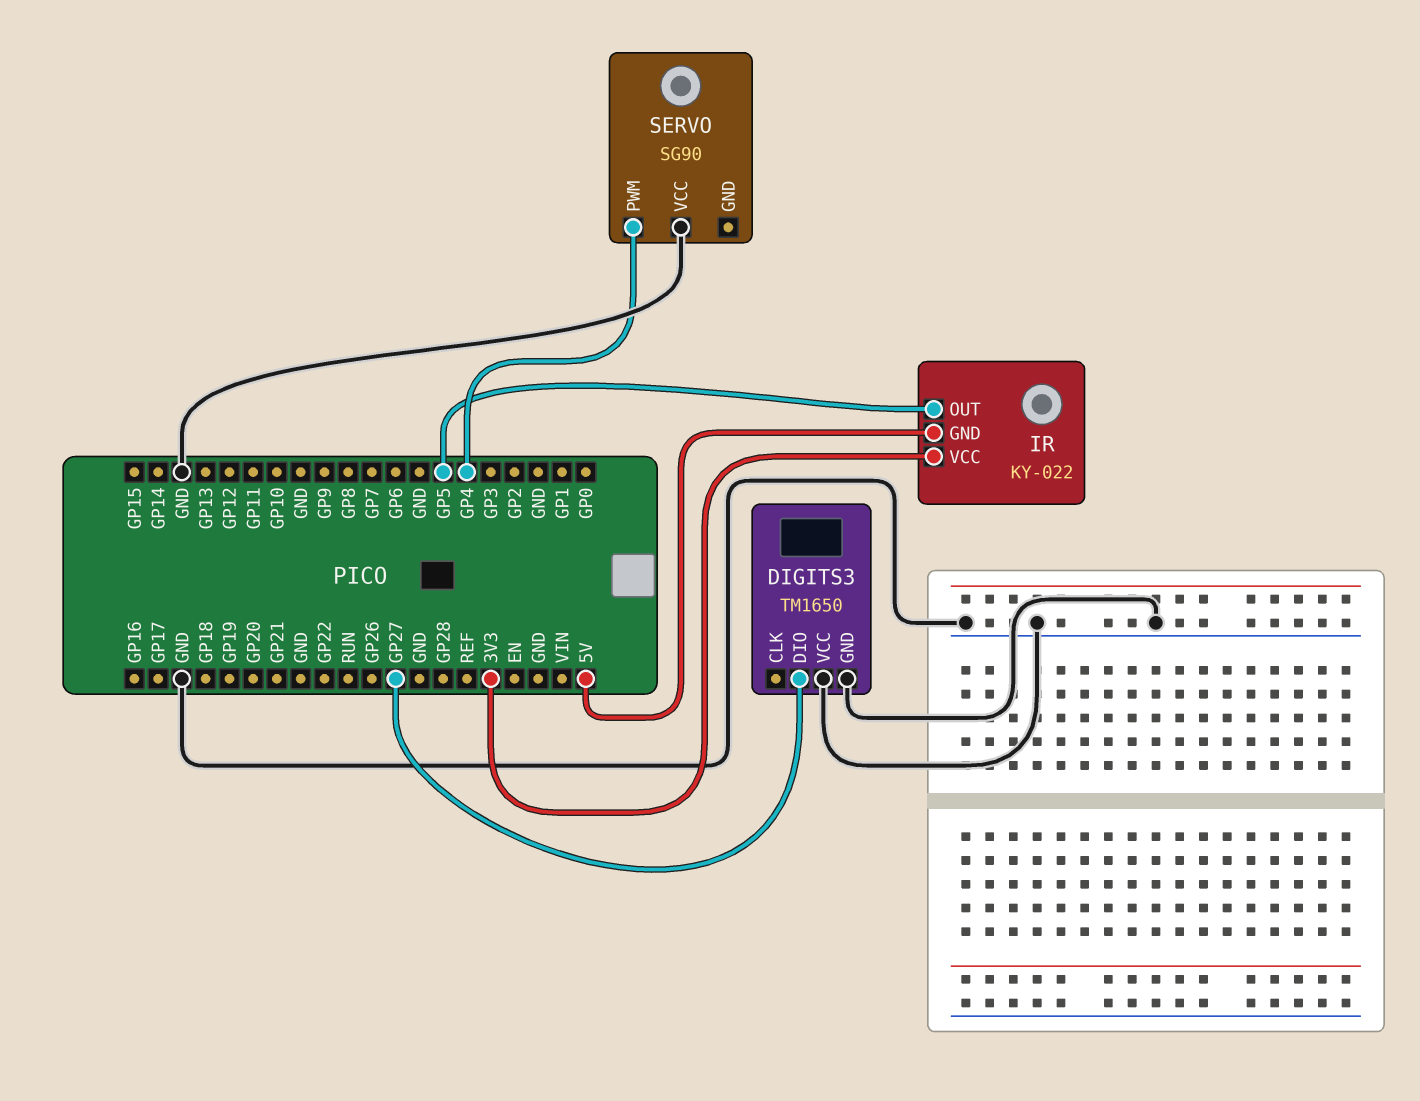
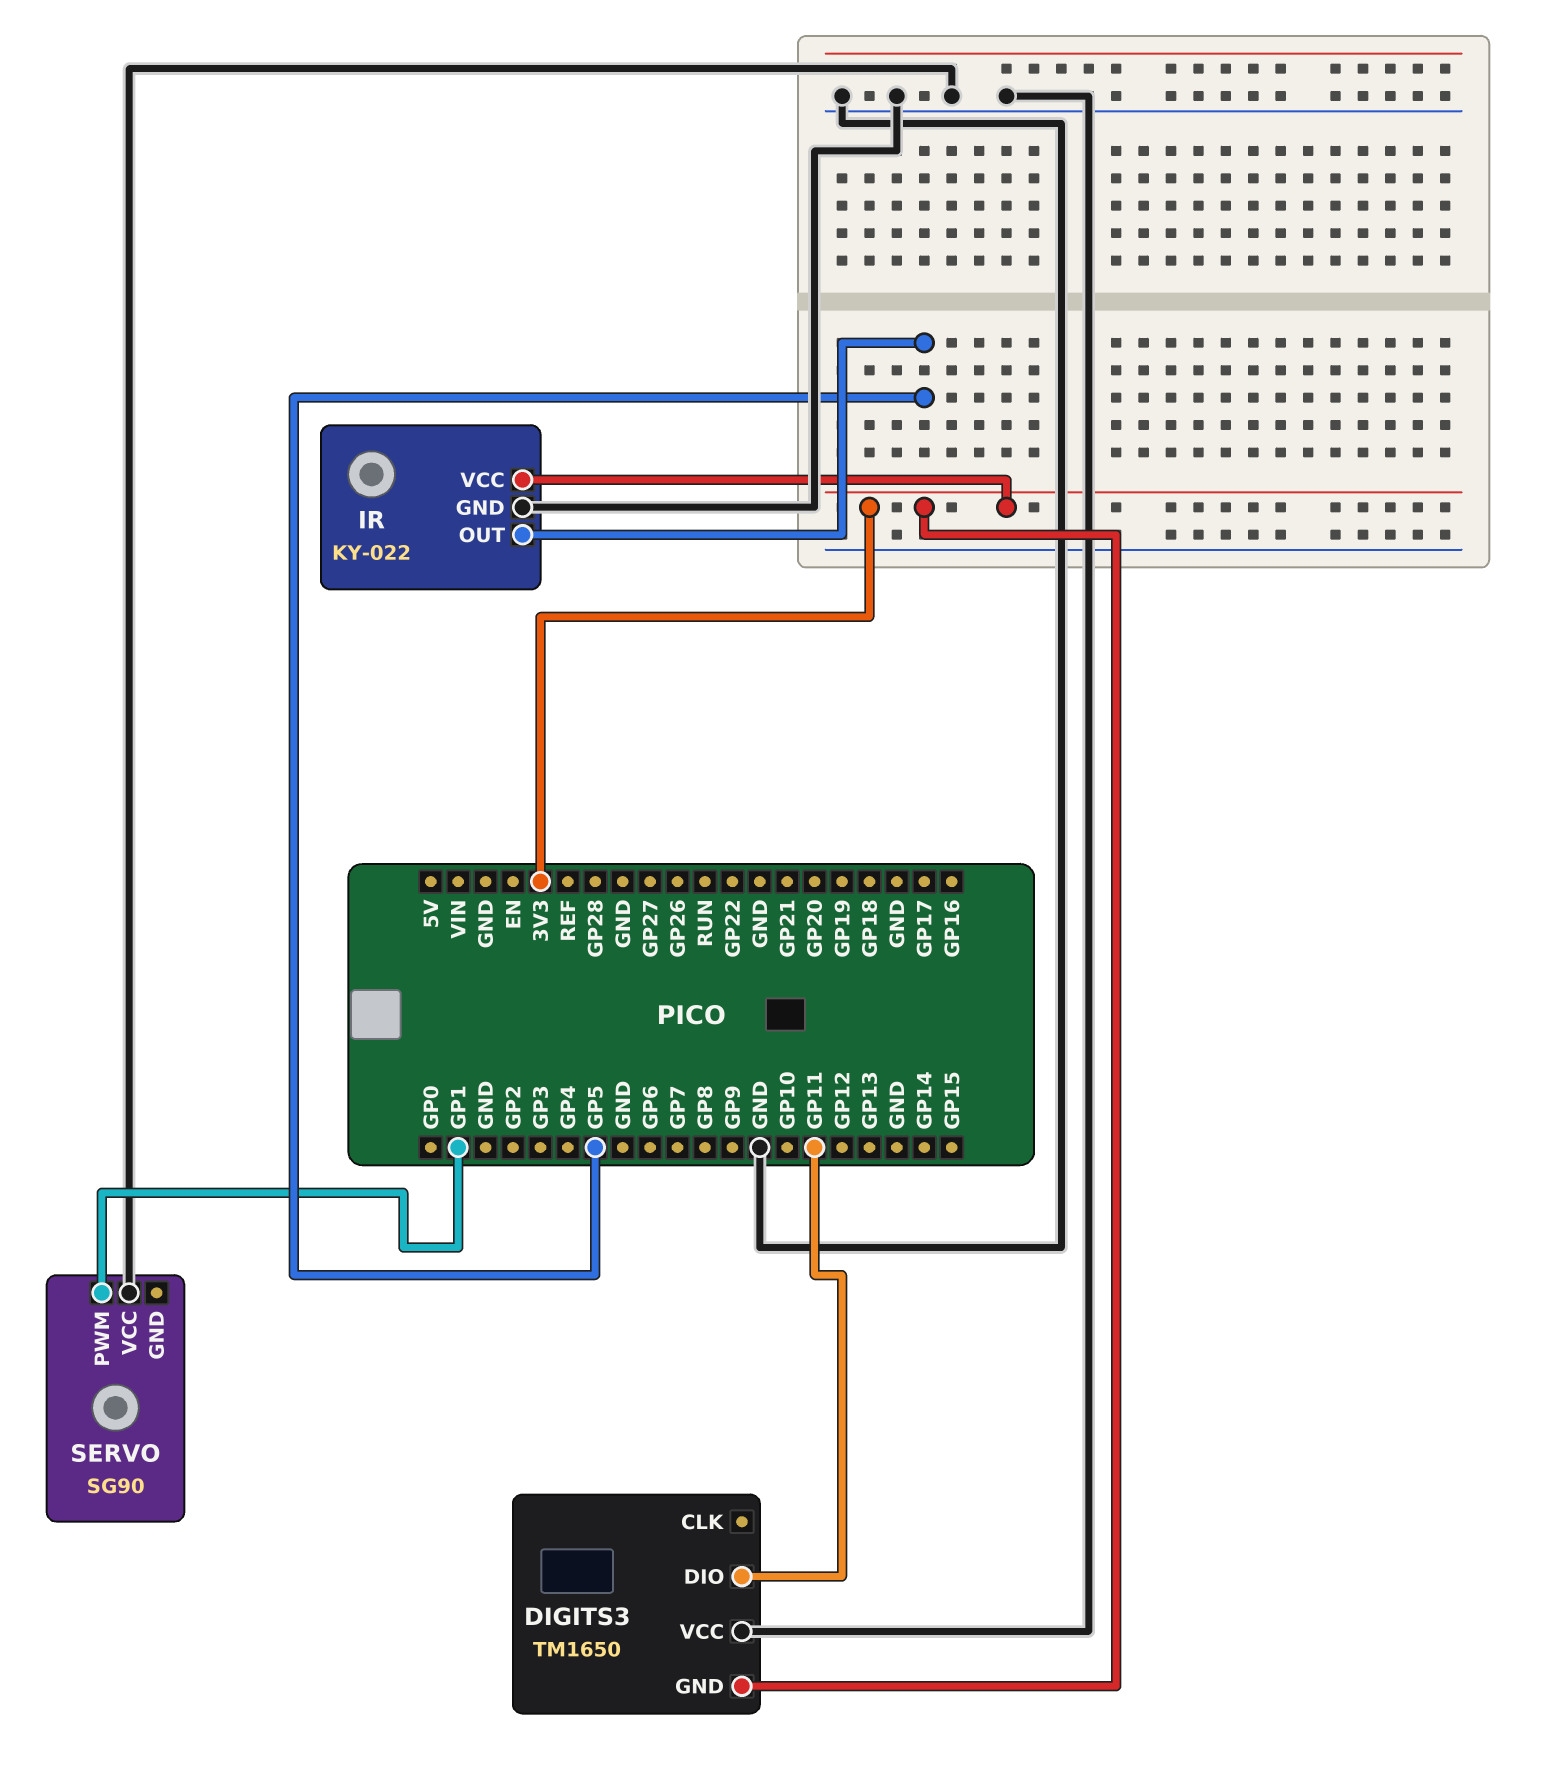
DIGITS3 pin DIO: GP27 -> GP11
DIGITS3 pin GND: GND -> 3V3
IR pin GND: 5V -> GND
SERVO pin PWM: GP4 -> GP1

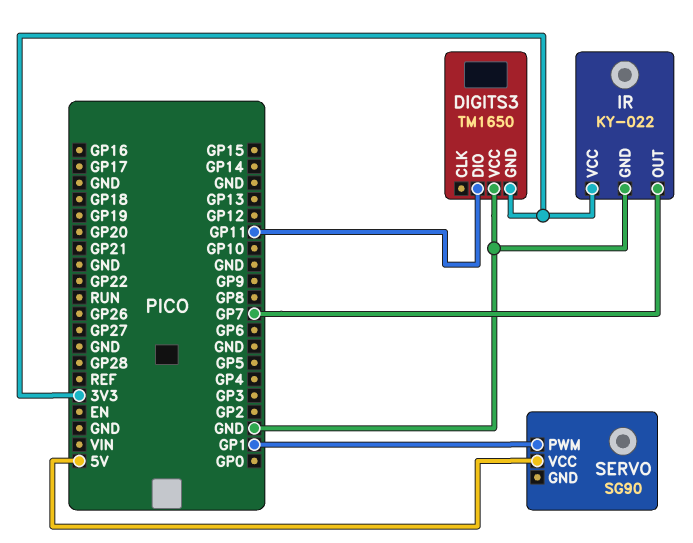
IR pin OUT: GP5 -> GP7
SERVO pin VCC: GND -> 5V

